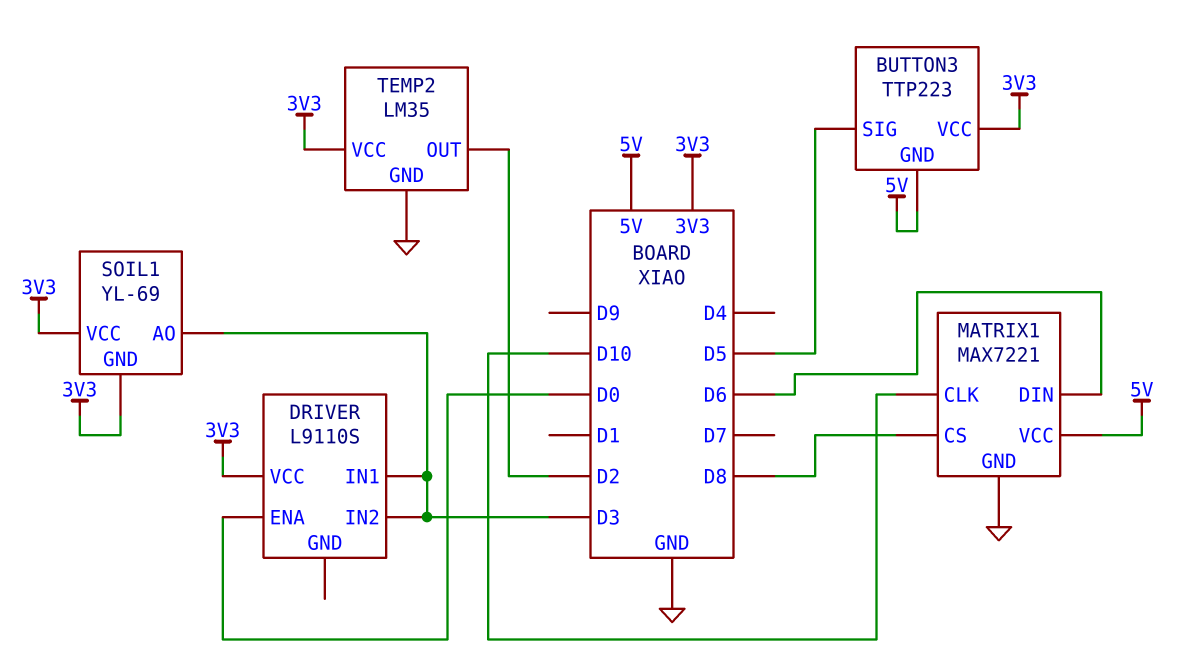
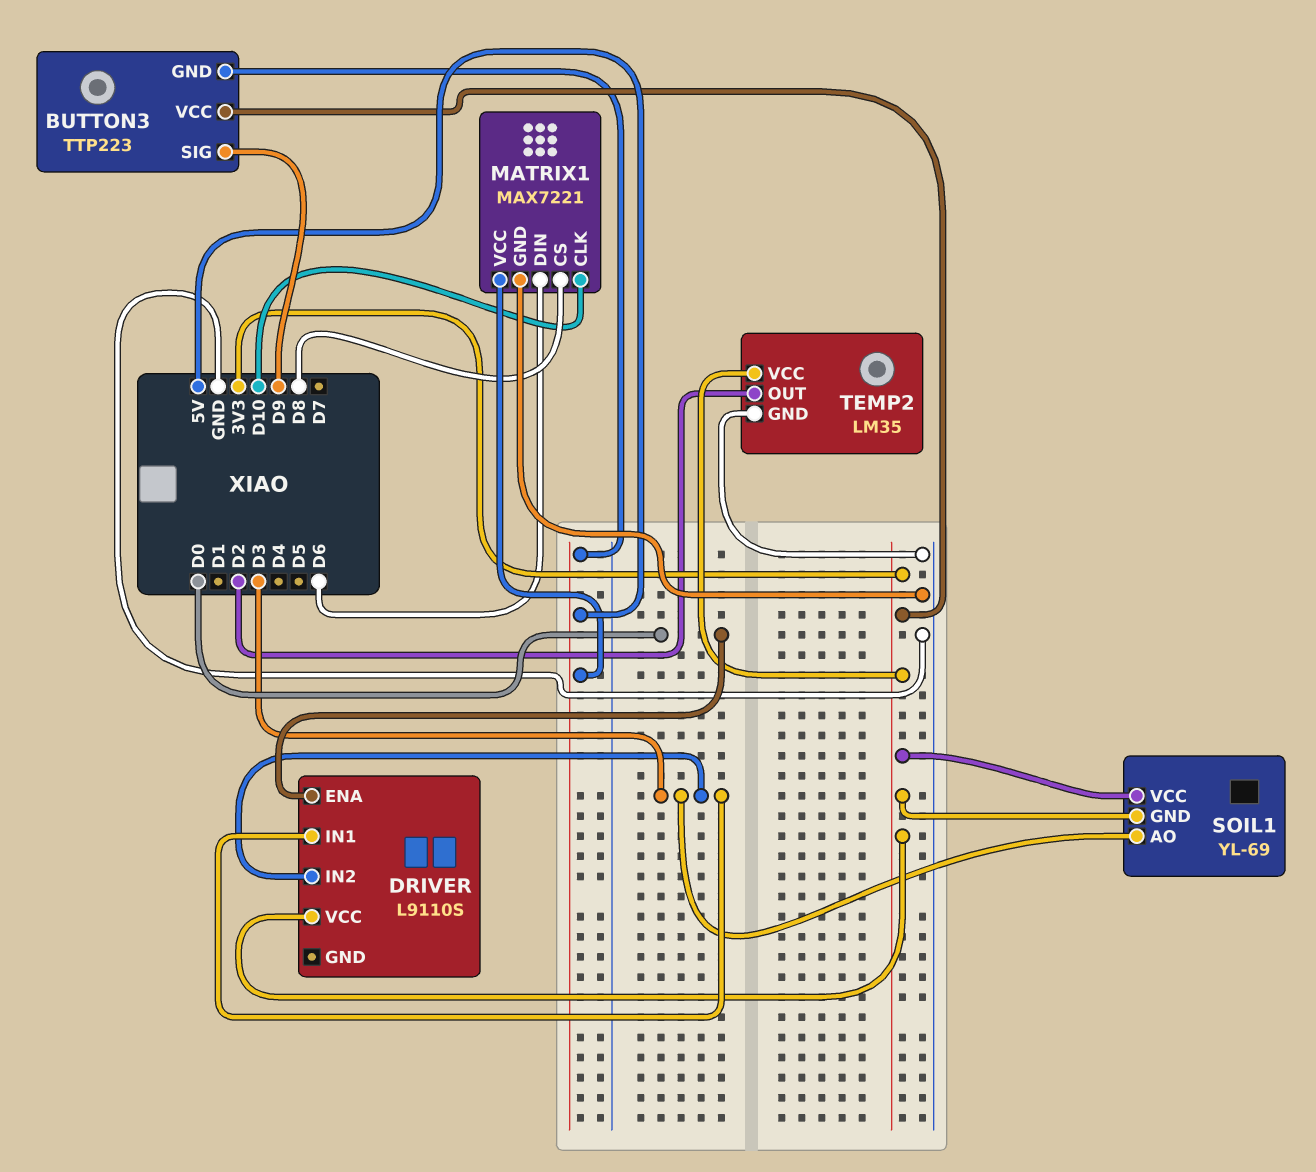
BUTTON3 pin SIG: D5 -> D9

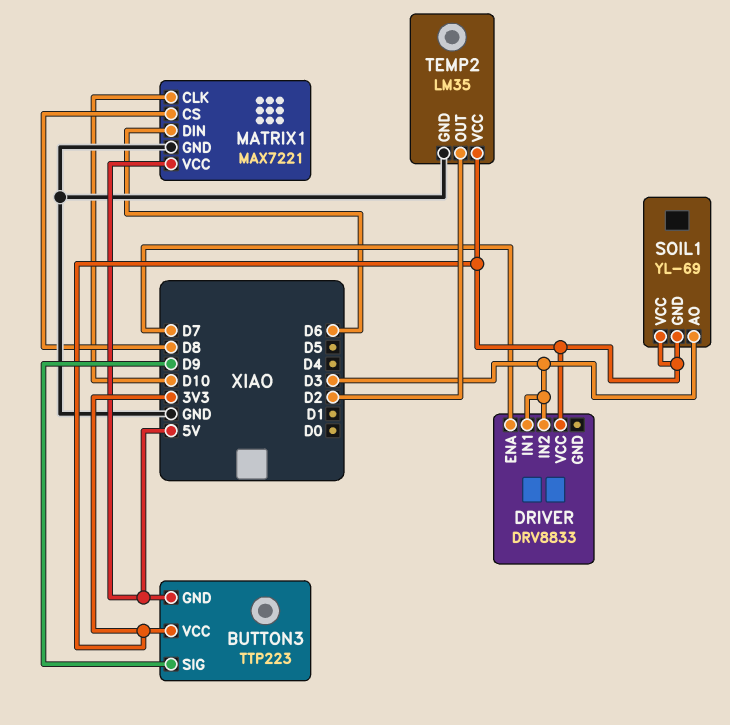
DRIVER: L9110S -> DRV8833
DRIVER pin ENA: D0 -> D7

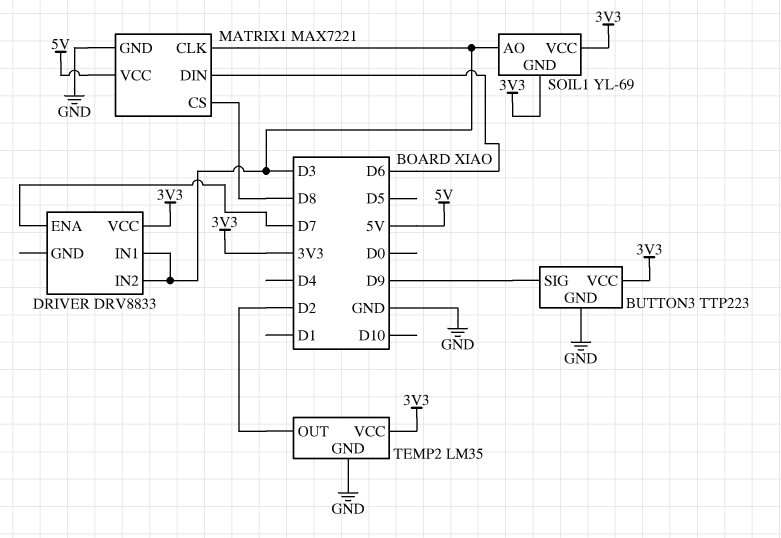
BUTTON3 pin GND: 5V -> GND
MATRIX1 pin CLK: D10 -> D3

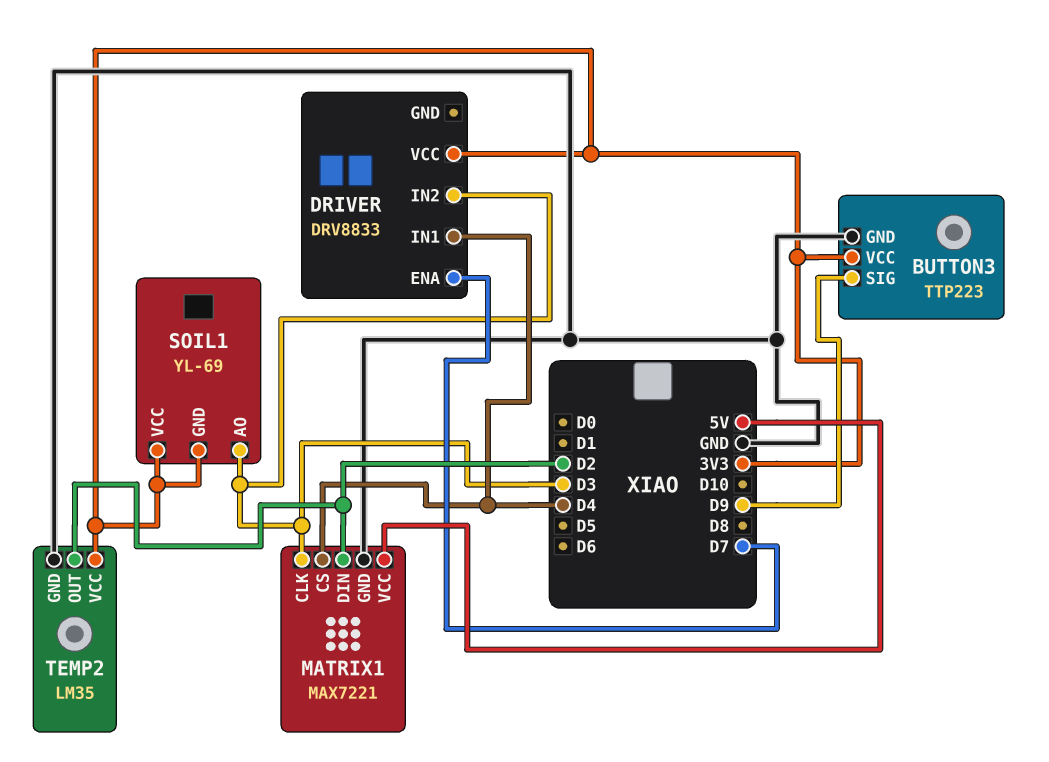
DRIVER pin IN1: D3 -> D4
MATRIX1 pin CS: D8 -> D4
MATRIX1 pin DIN: D6 -> D2

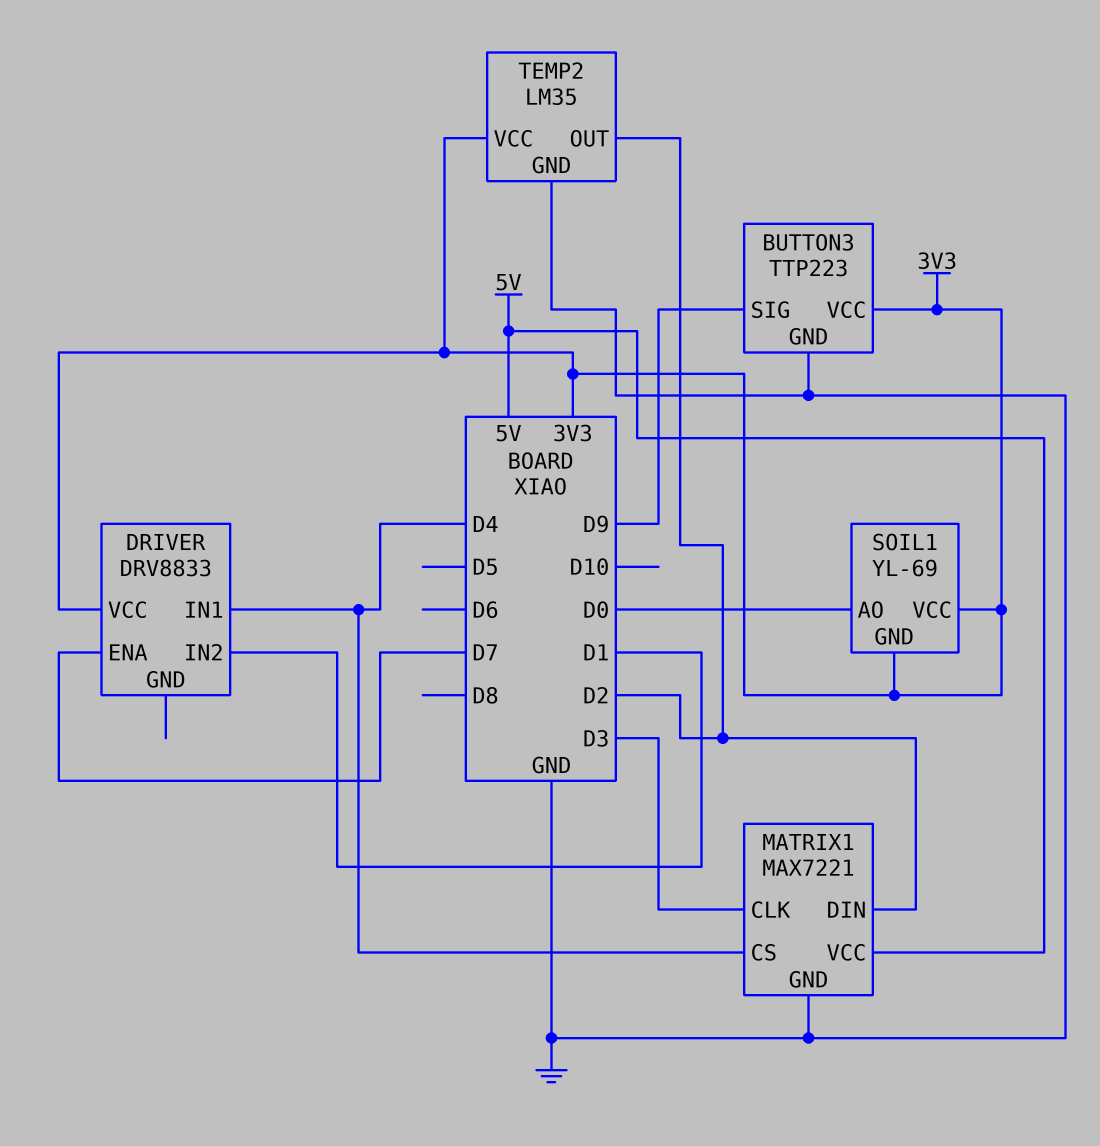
DRIVER pin IN2: D3 -> D1
SOIL1 pin AO: D3 -> D0

